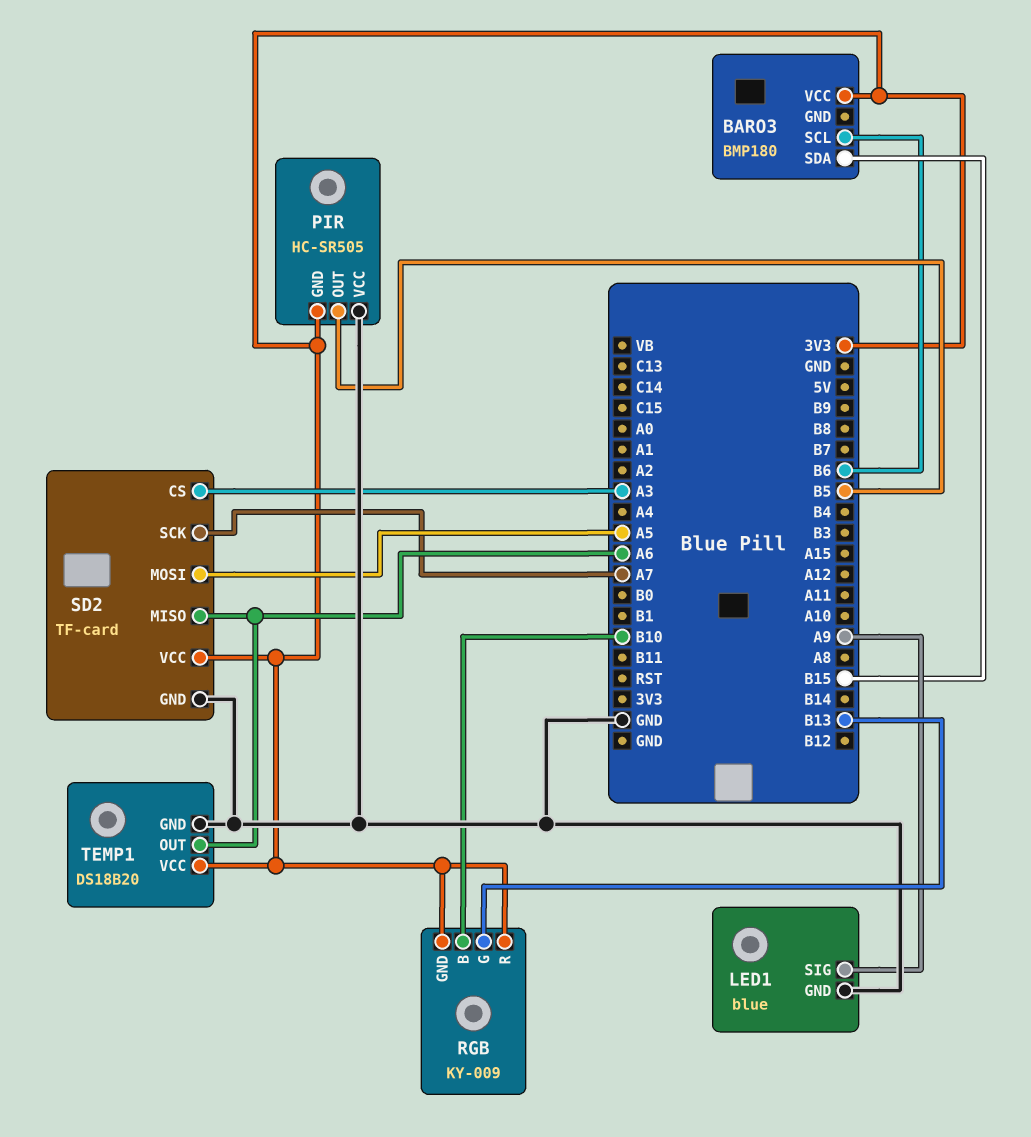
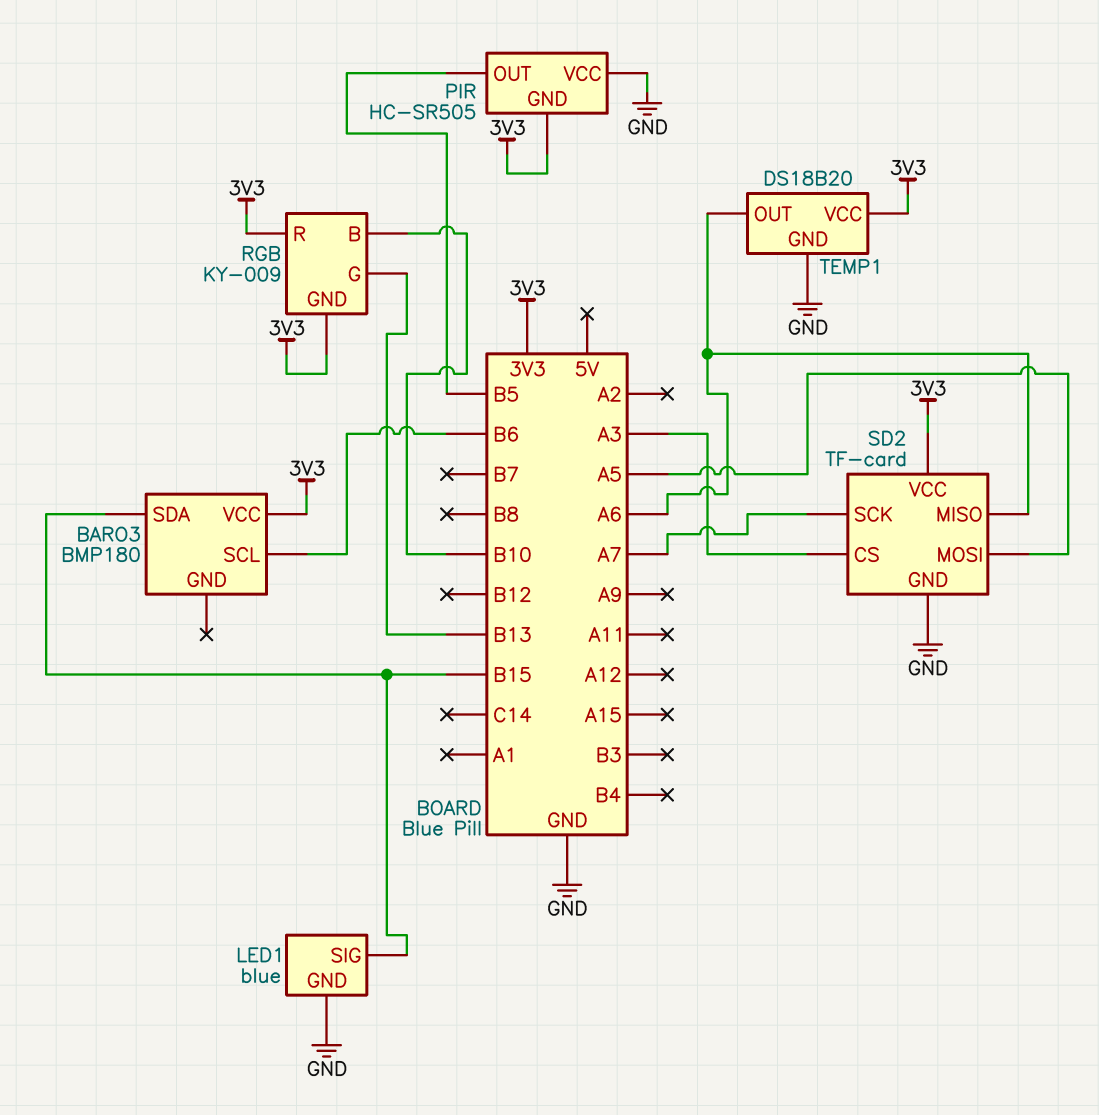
LED1 pin SIG: A9 -> B15

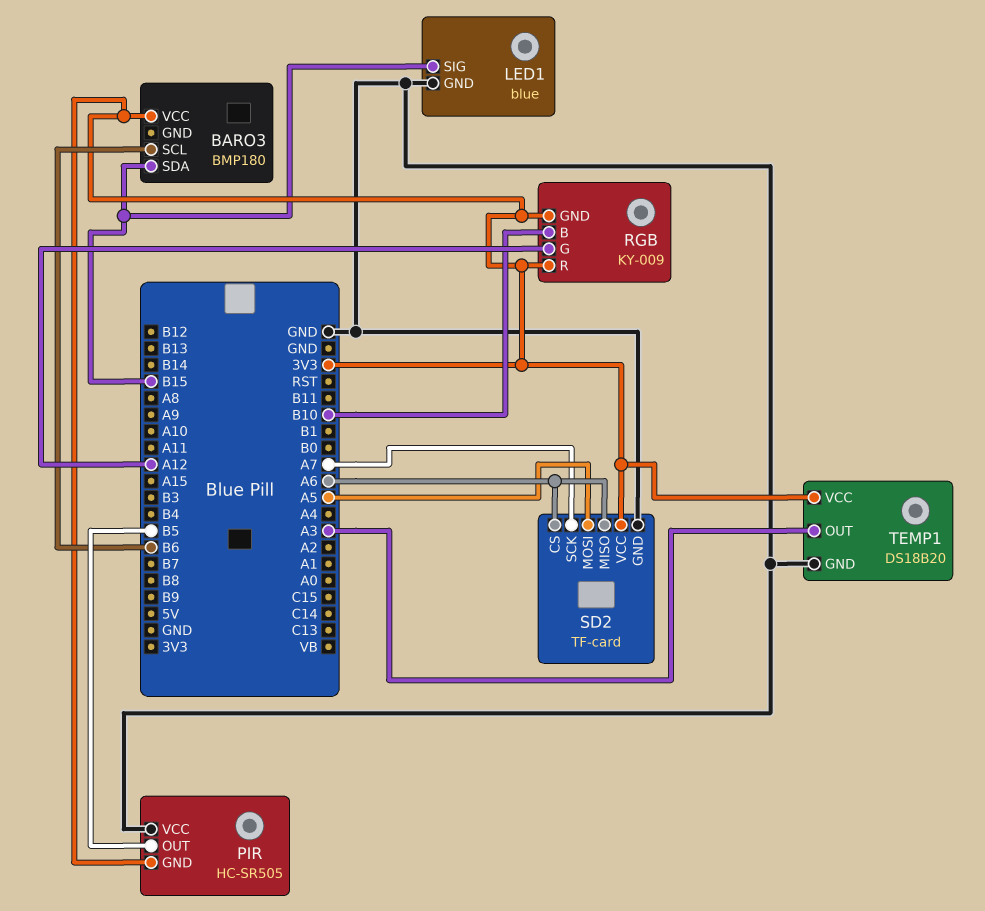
RGB pin G: B13 -> A12
SD2 pin CS: A3 -> A6
TEMP1 pin OUT: A6 -> A3

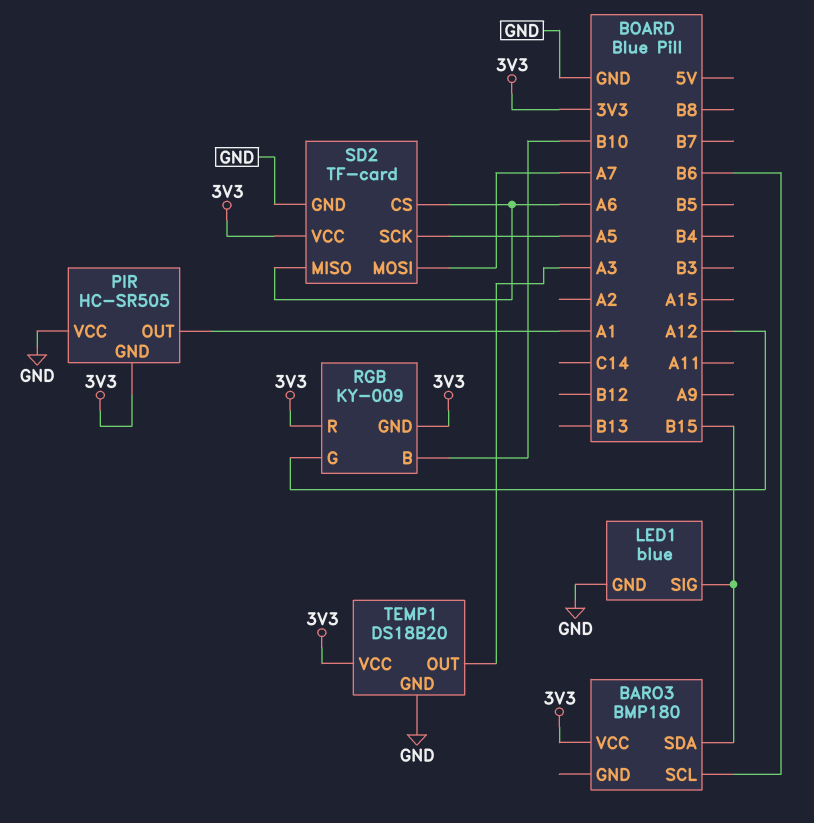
PIR pin OUT: B5 -> A1
SD2 pin MOSI: A5 -> A7
SD2 pin SCK: A7 -> A5

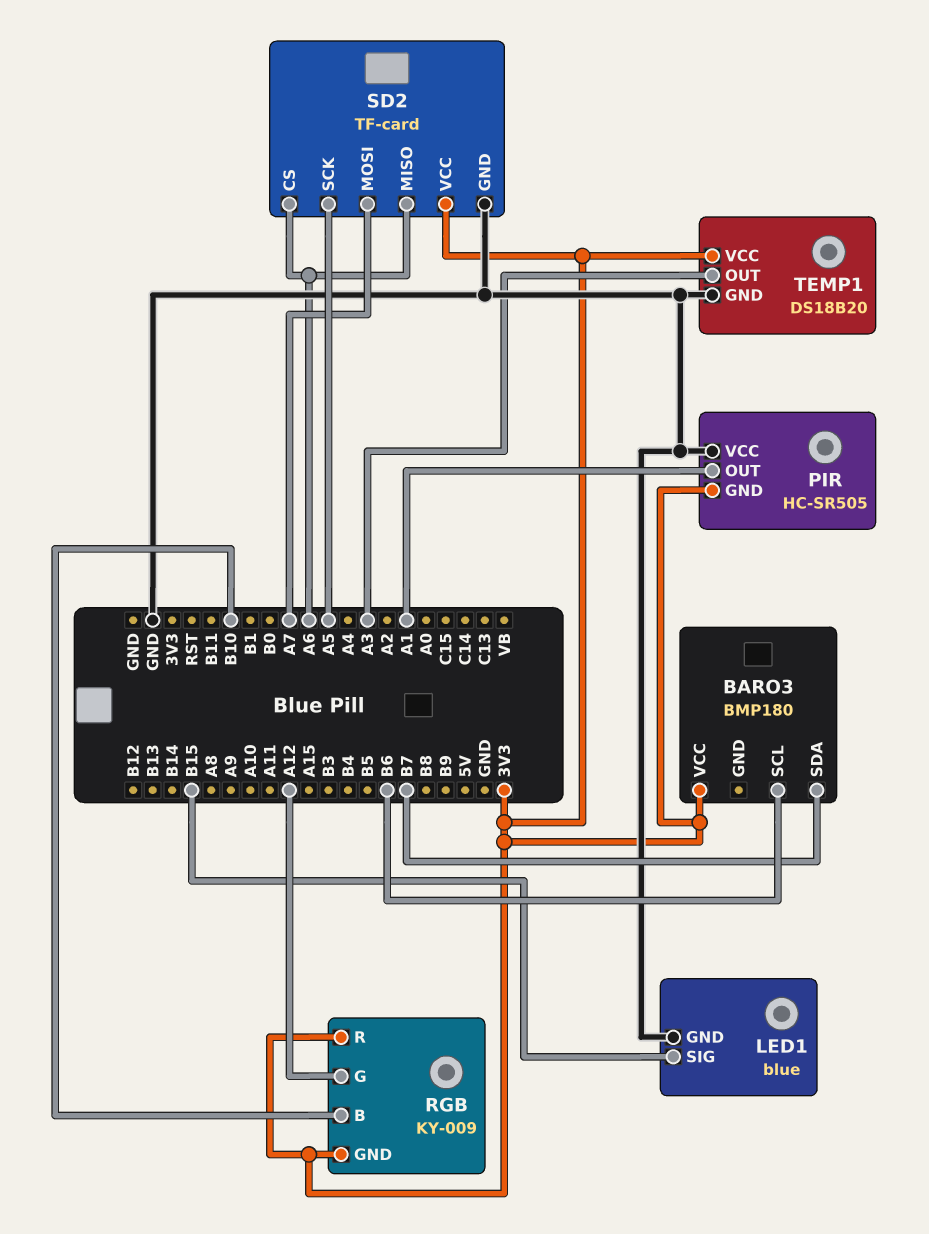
BARO3 pin SDA: B15 -> B7

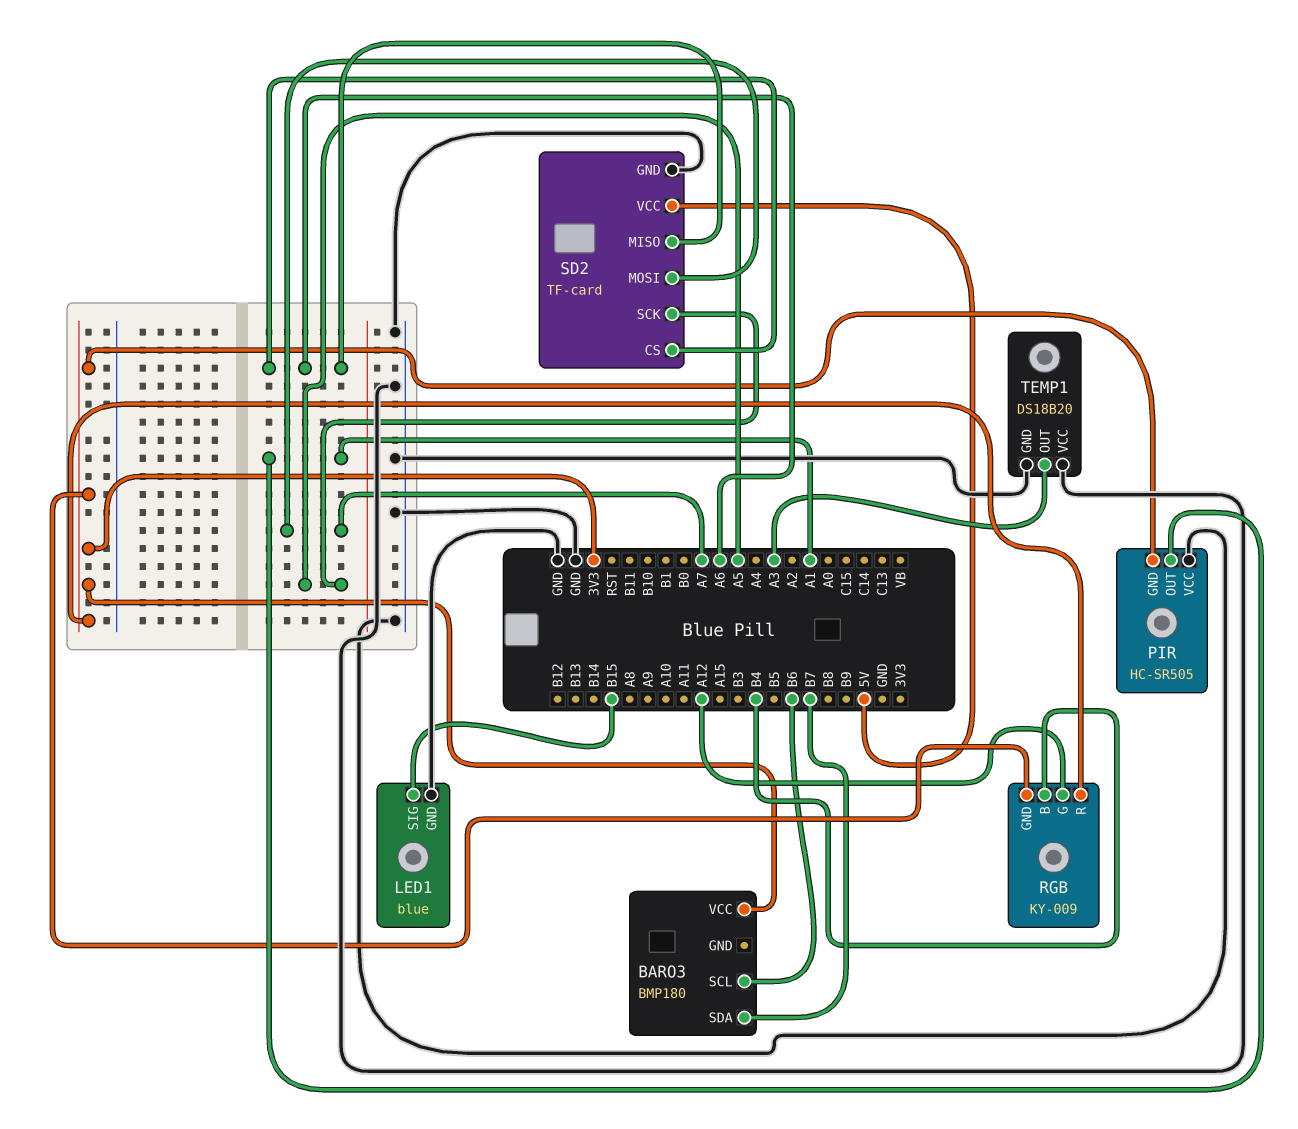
RGB pin B: B10 -> B4
SD2 pin VCC: 3V3 -> 5V
TEMP1 pin VCC: 3V3 -> GND

